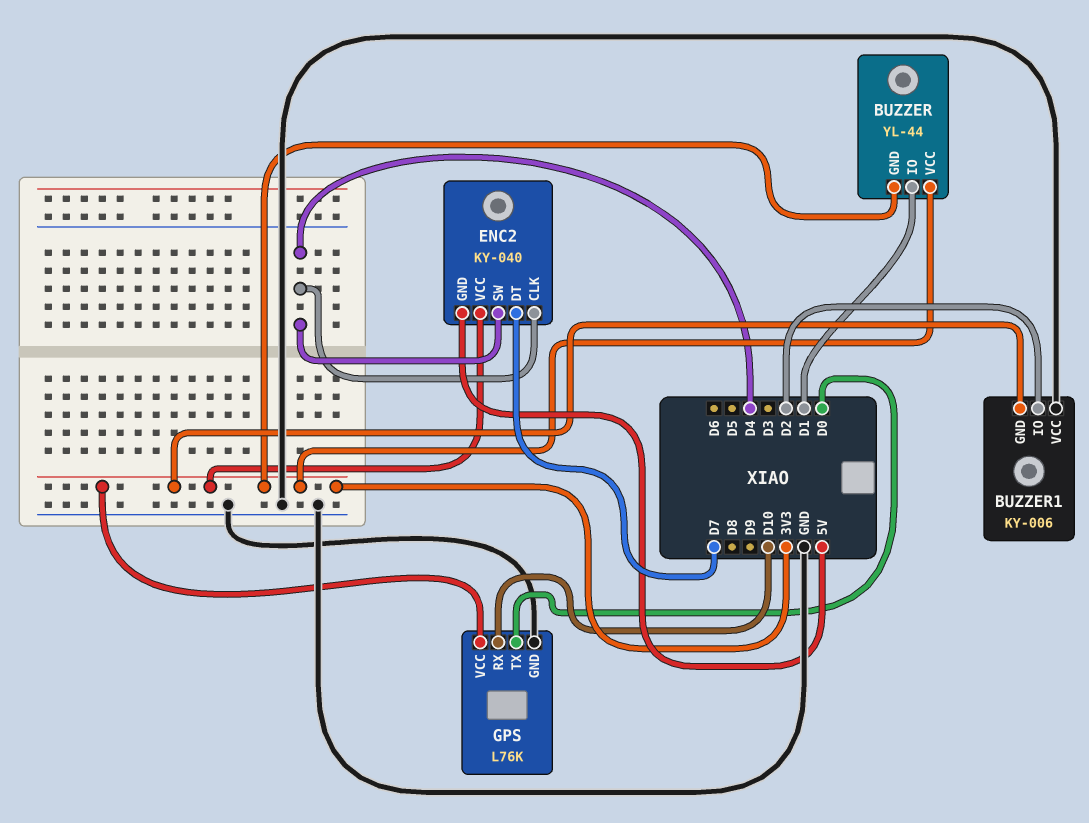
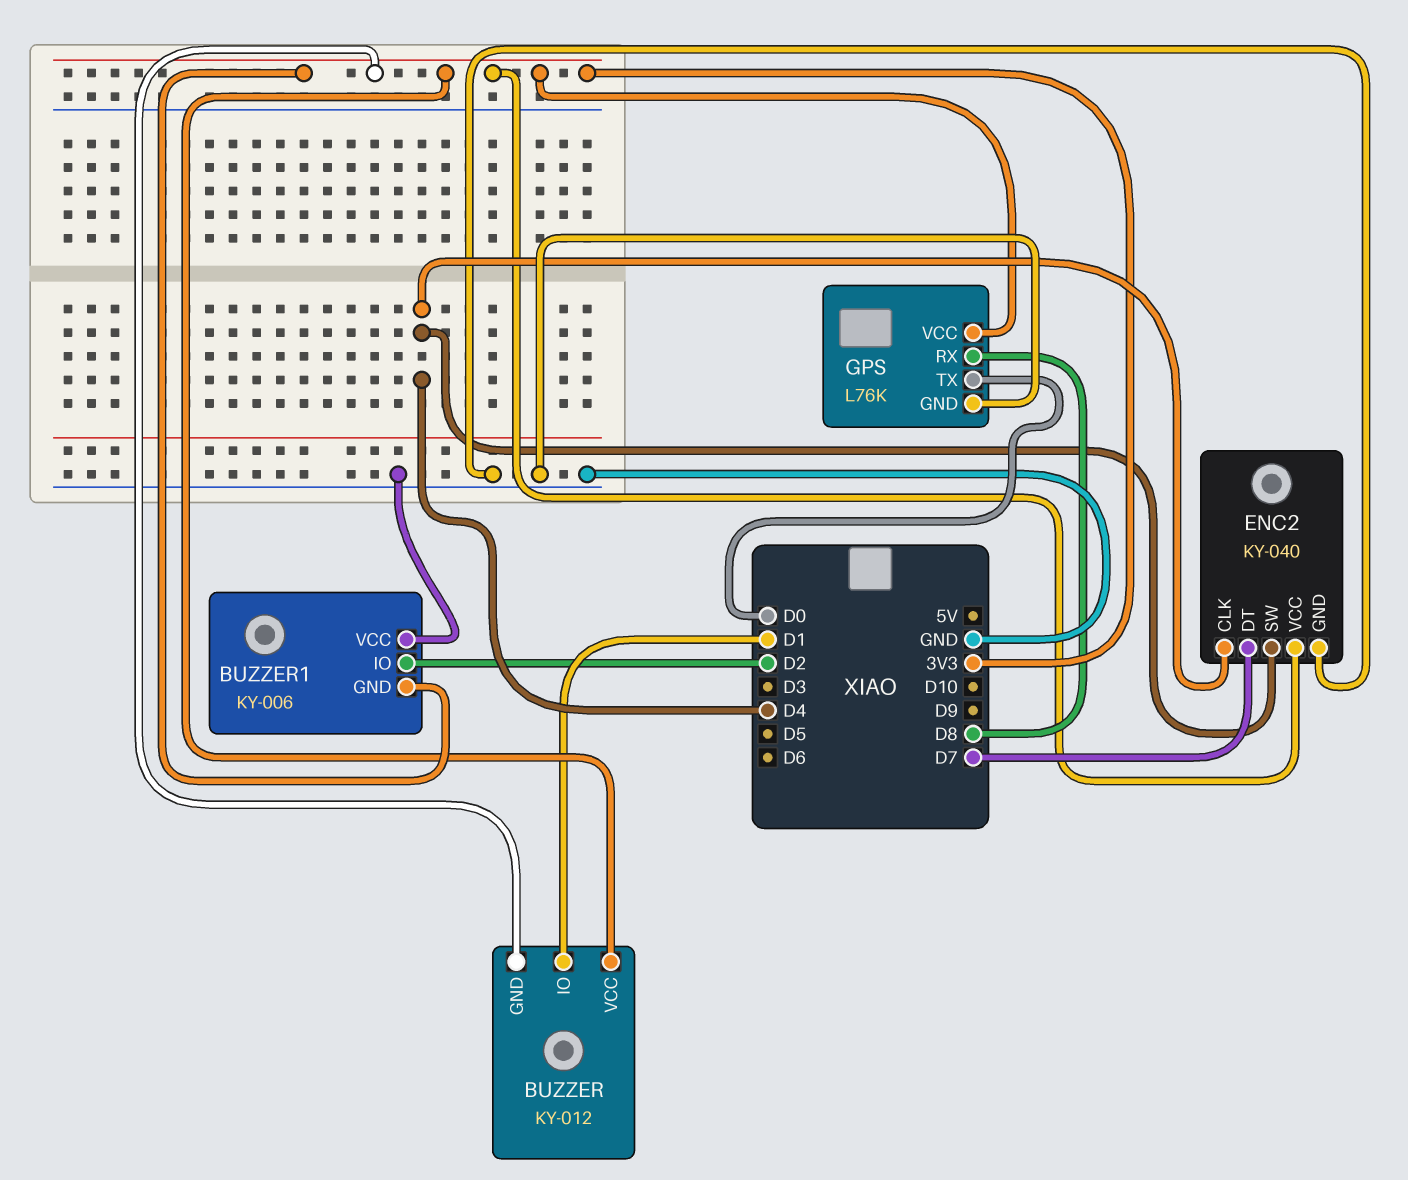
BUZZER: YL-44 -> KY-012
ENC2 pin GND: 5V -> GND
GPS pin RX: D10 -> D8

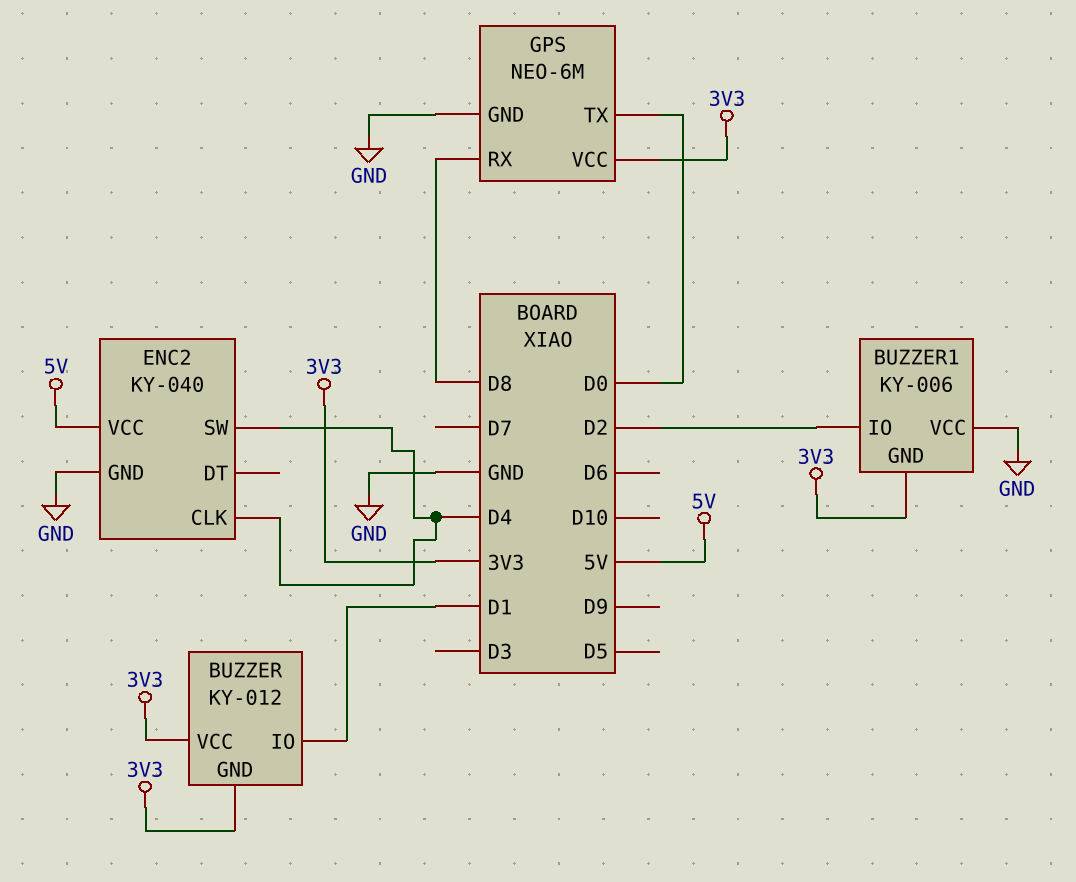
ENC2 pin DT: D7 -> none
ENC2 pin VCC: 3V3 -> 5V
GPS: L76K -> NEO-6M

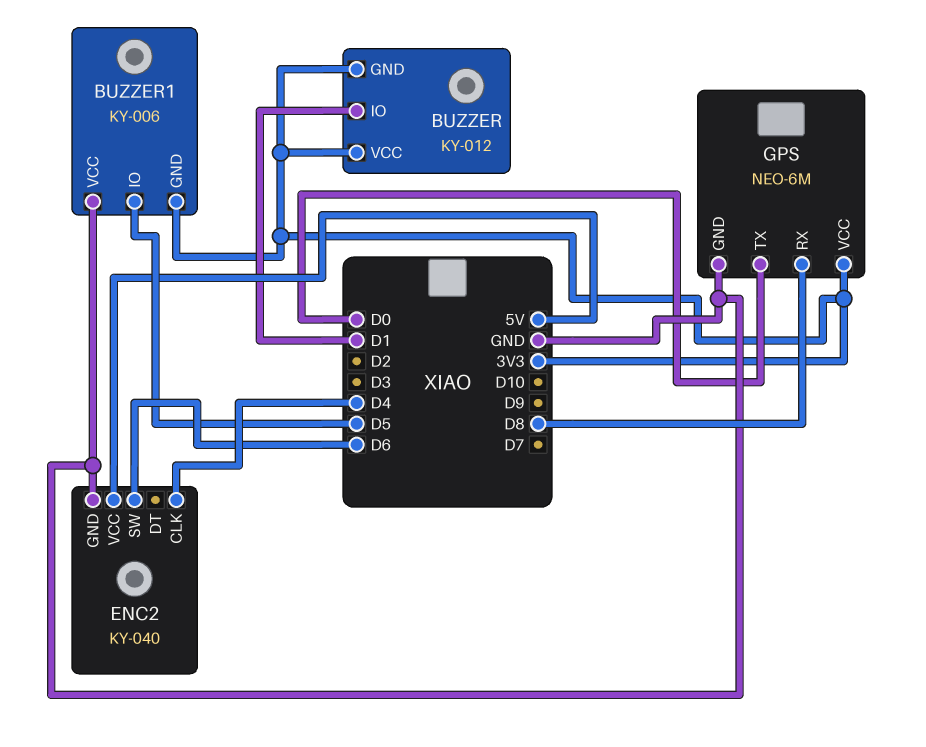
BUZZER1 pin IO: D2 -> D5
ENC2 pin SW: D4 -> D6

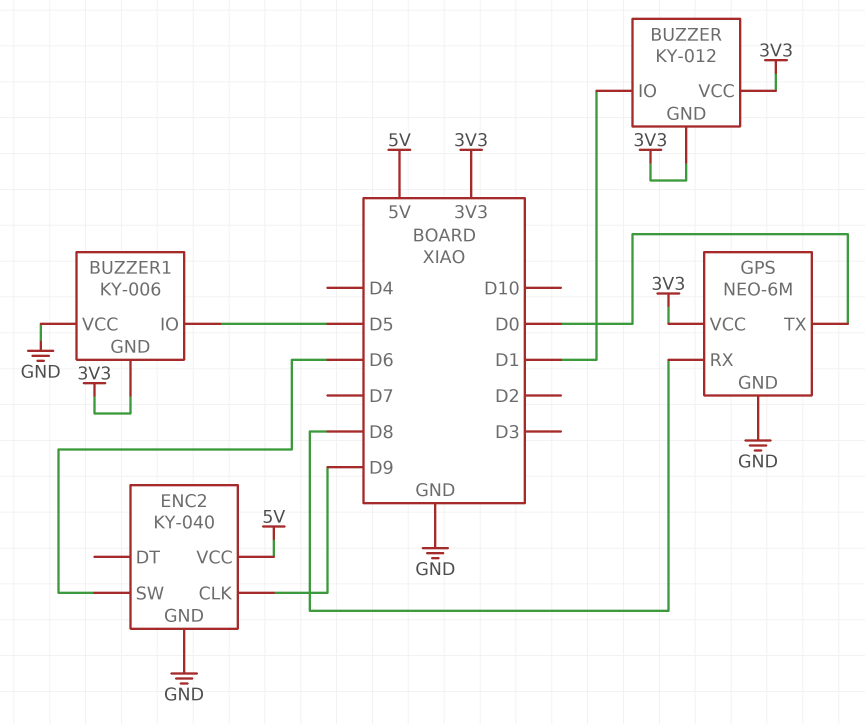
ENC2 pin CLK: D4 -> D9

